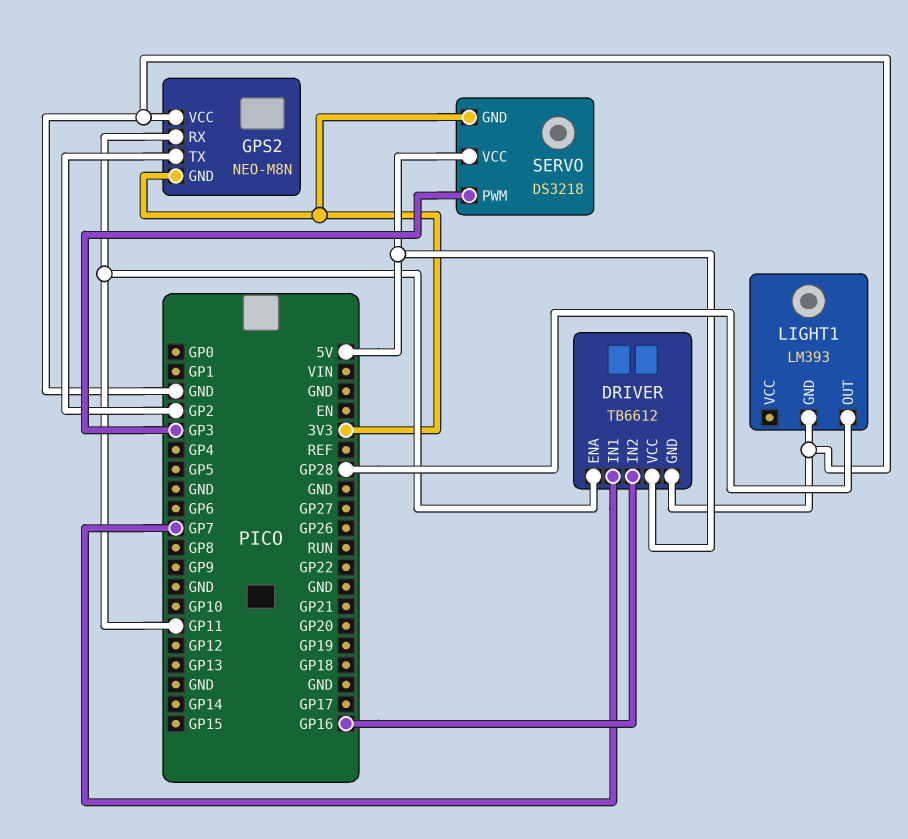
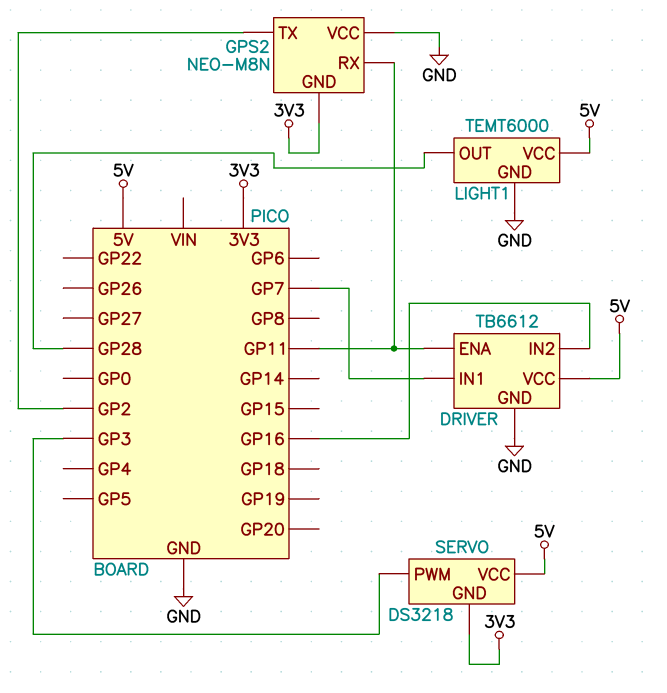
LIGHT1: LM393 -> TEMT6000
LIGHT1 pin VCC: none -> 5V

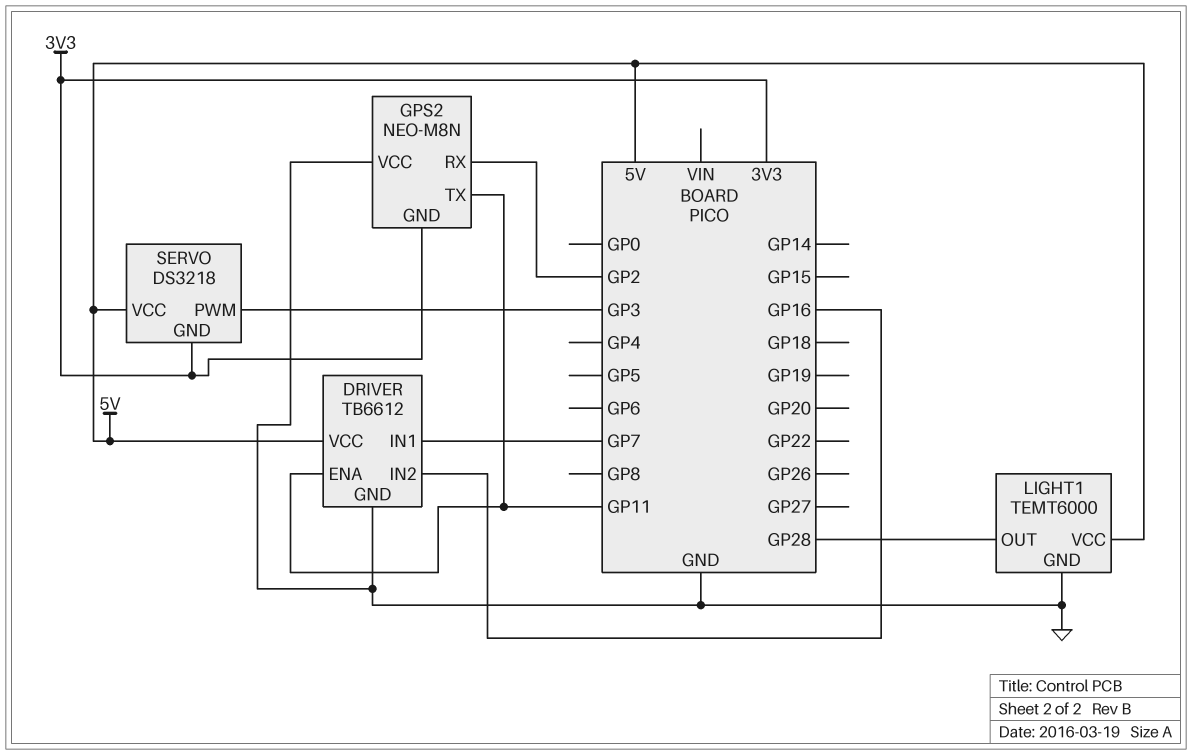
GPS2 pin RX: GP11 -> GP2
GPS2 pin TX: GP2 -> GP11

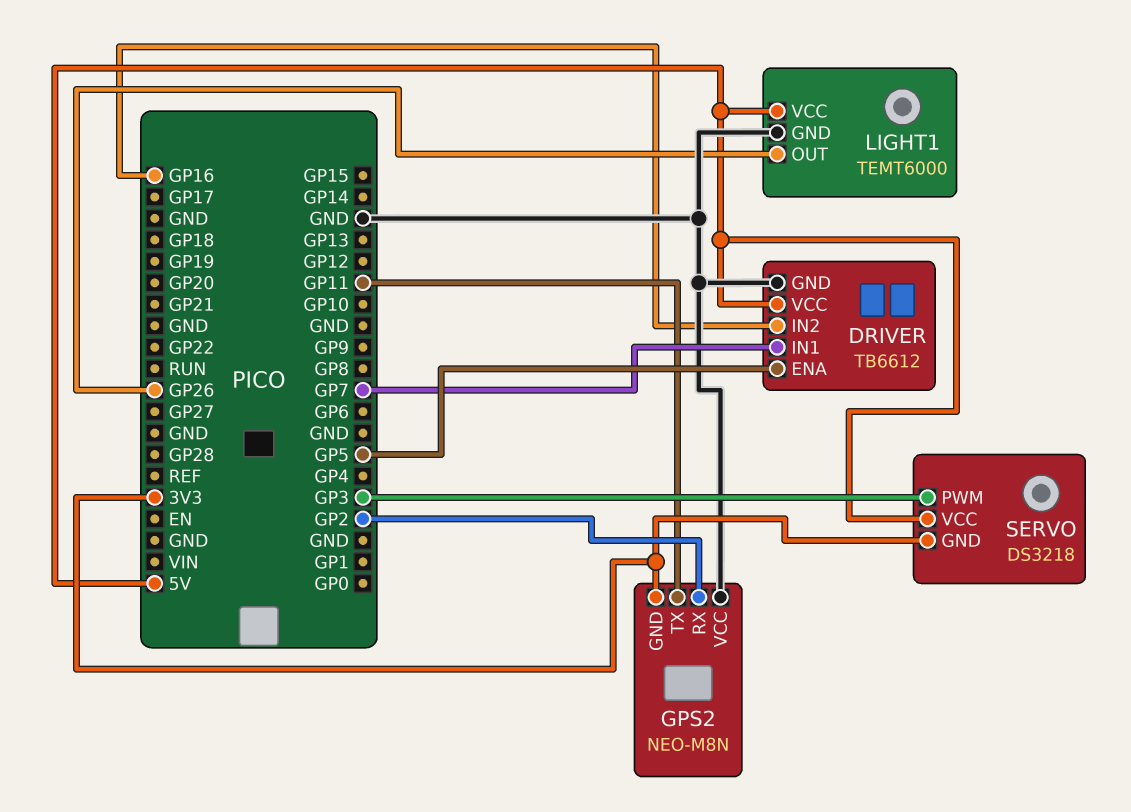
DRIVER pin ENA: GP11 -> GP5
LIGHT1 pin OUT: GP28 -> GP26

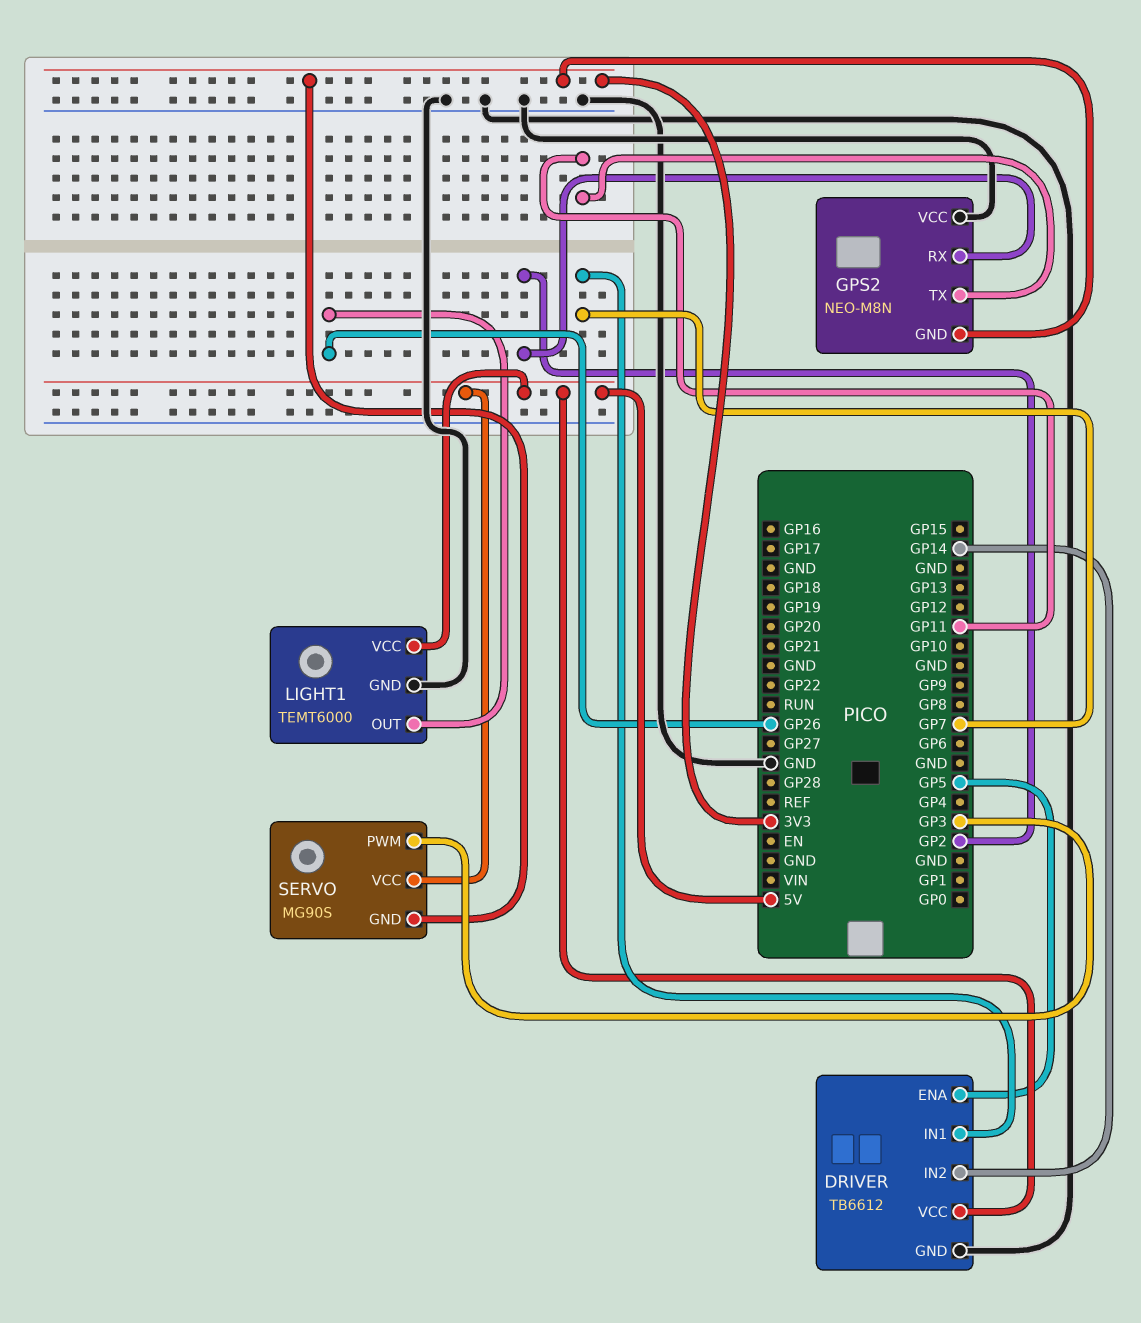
DRIVER pin IN2: GP16 -> GP14
SERVO: DS3218 -> MG90S

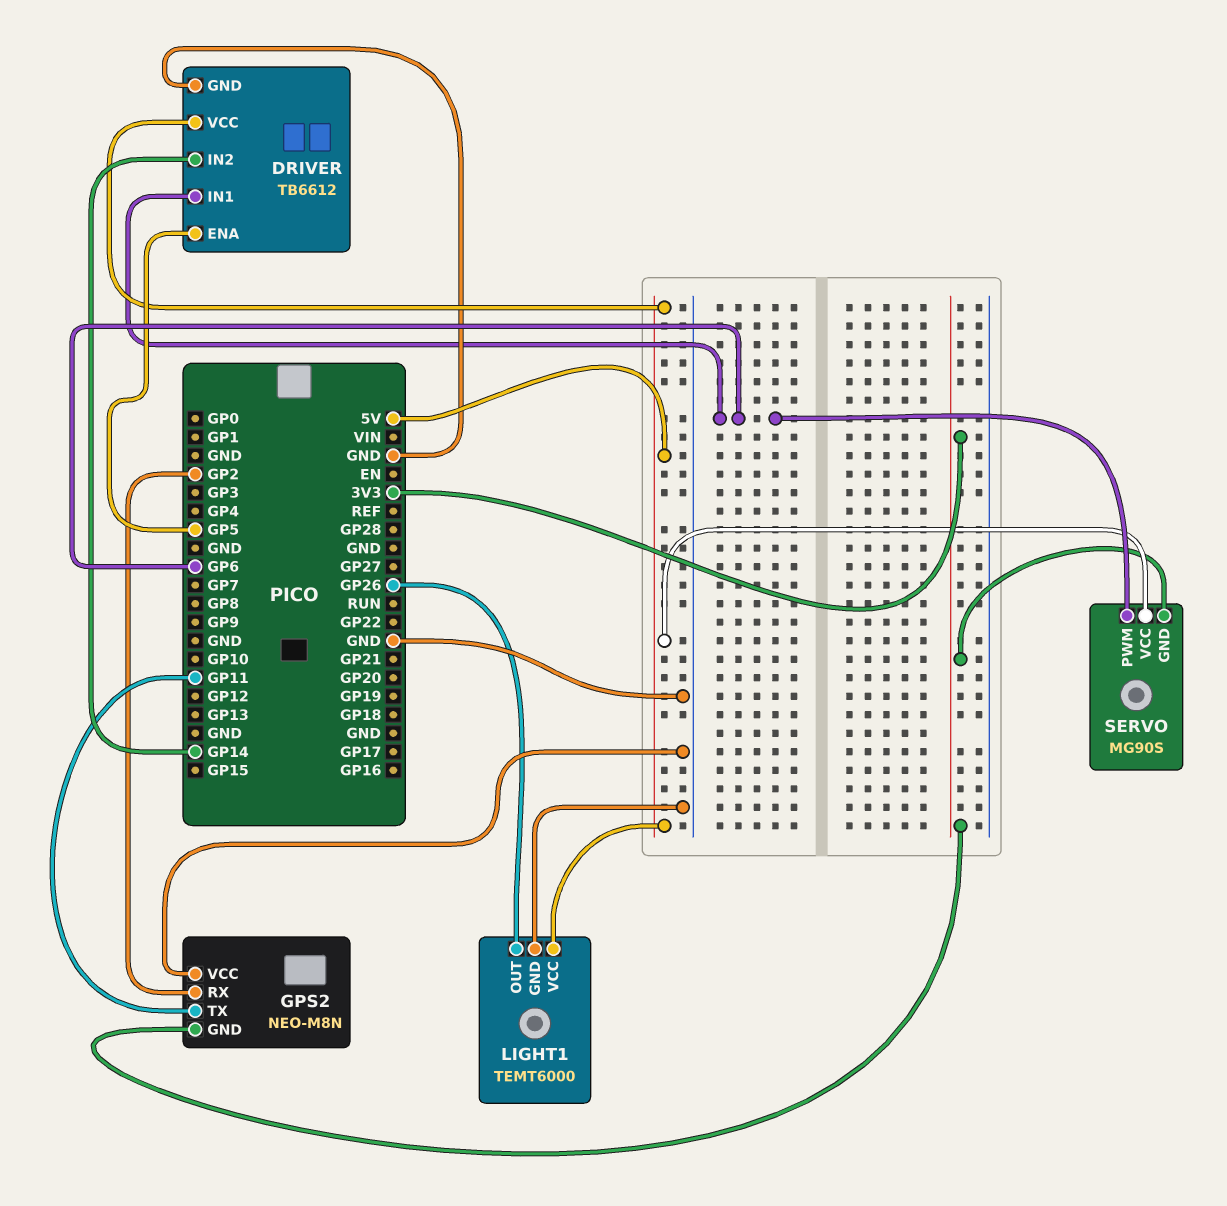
DRIVER pin IN1: GP7 -> GP6
SERVO pin PWM: GP3 -> GP6

